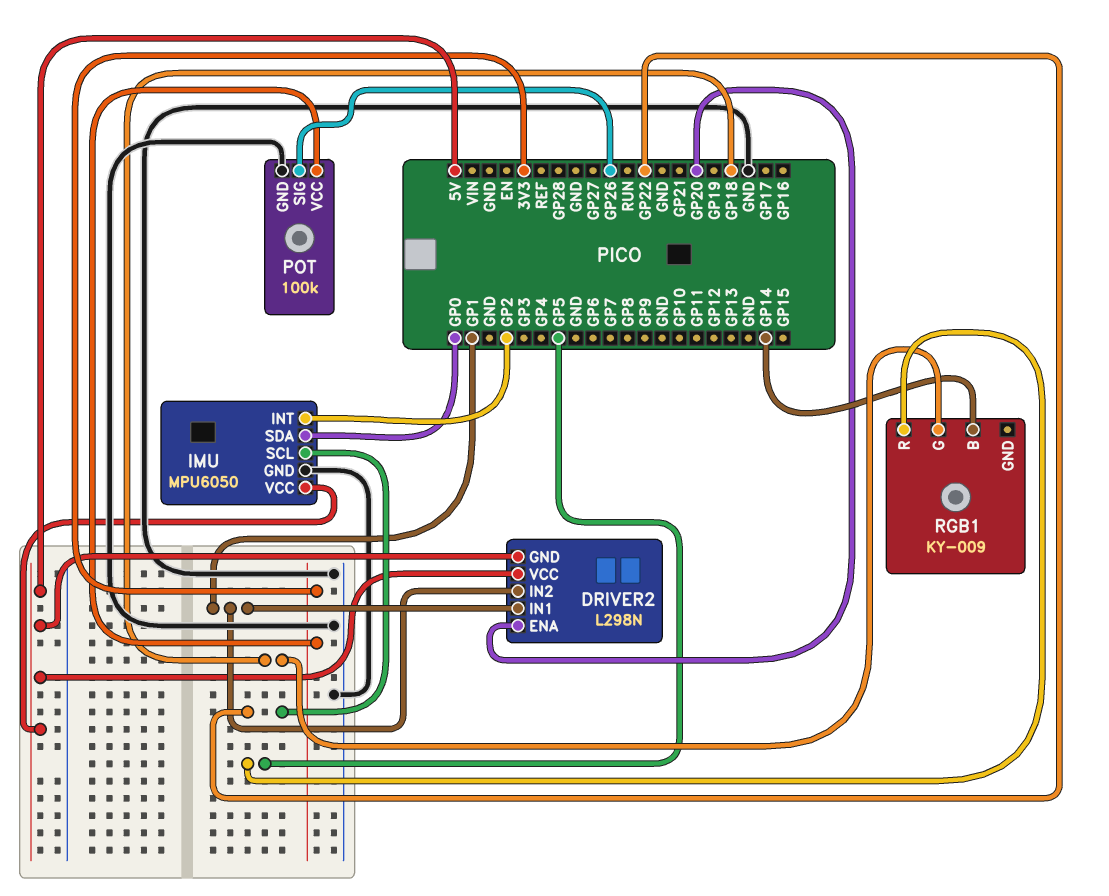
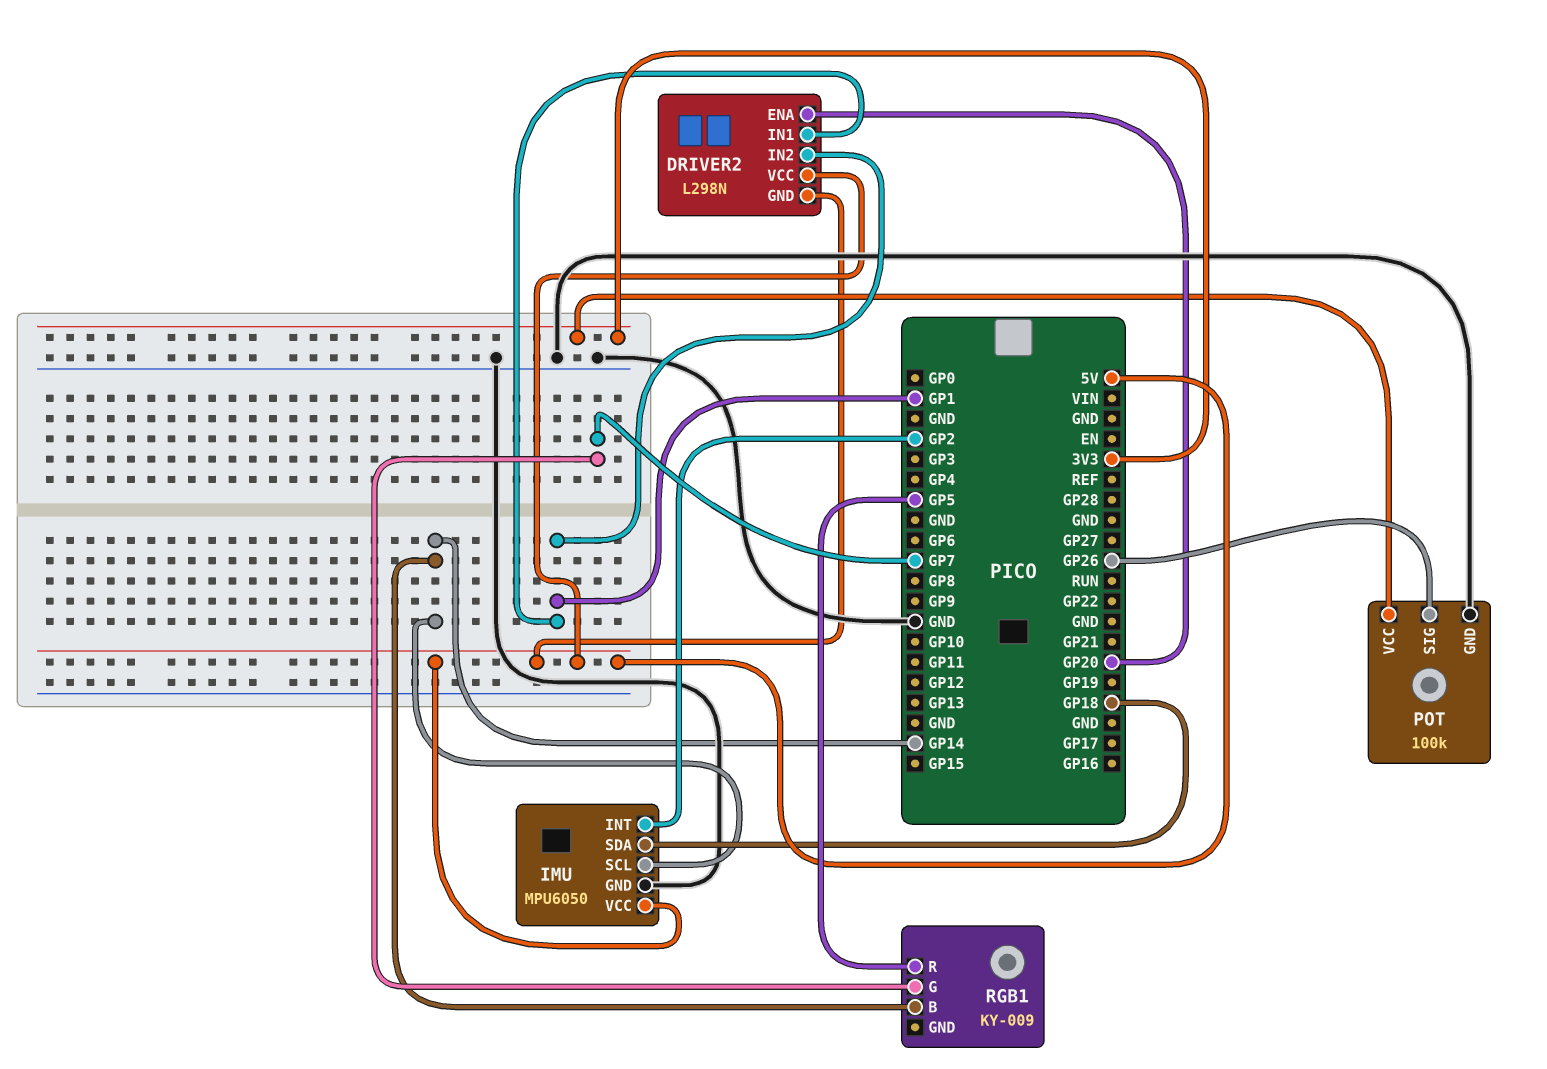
IMU pin SCL: GP22 -> GP14
IMU pin SDA: GP0 -> GP18
RGB1 pin G: GP18 -> GP7

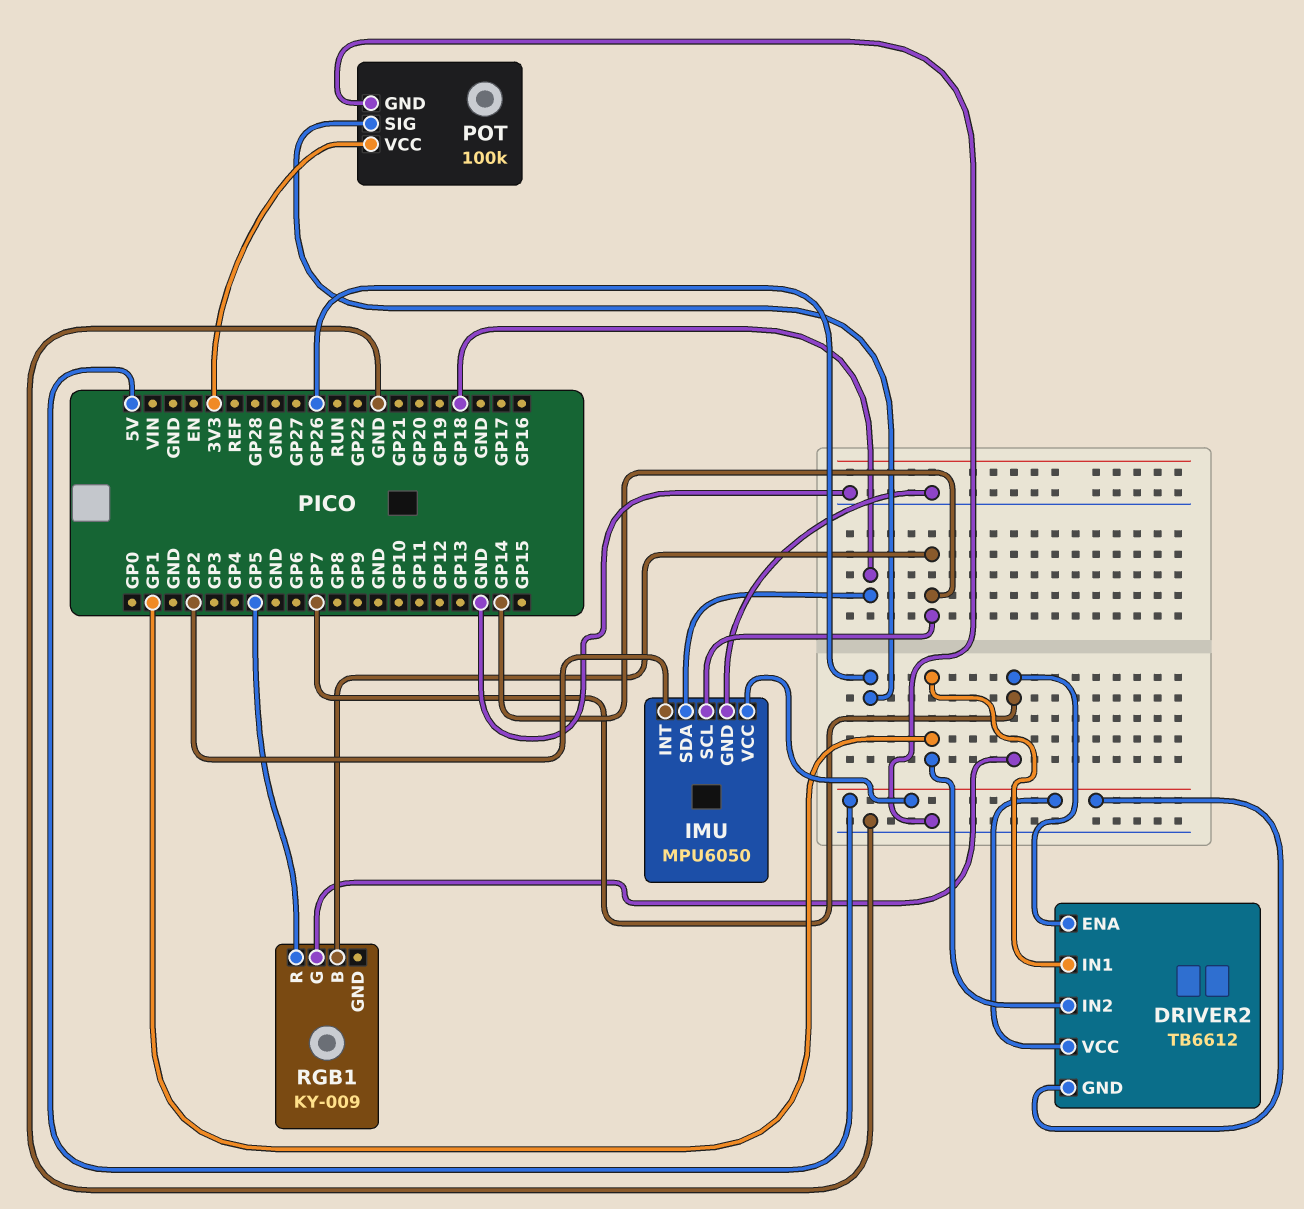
DRIVER2: L298N -> TB6612
DRIVER2 pin ENA: GP20 -> GP7

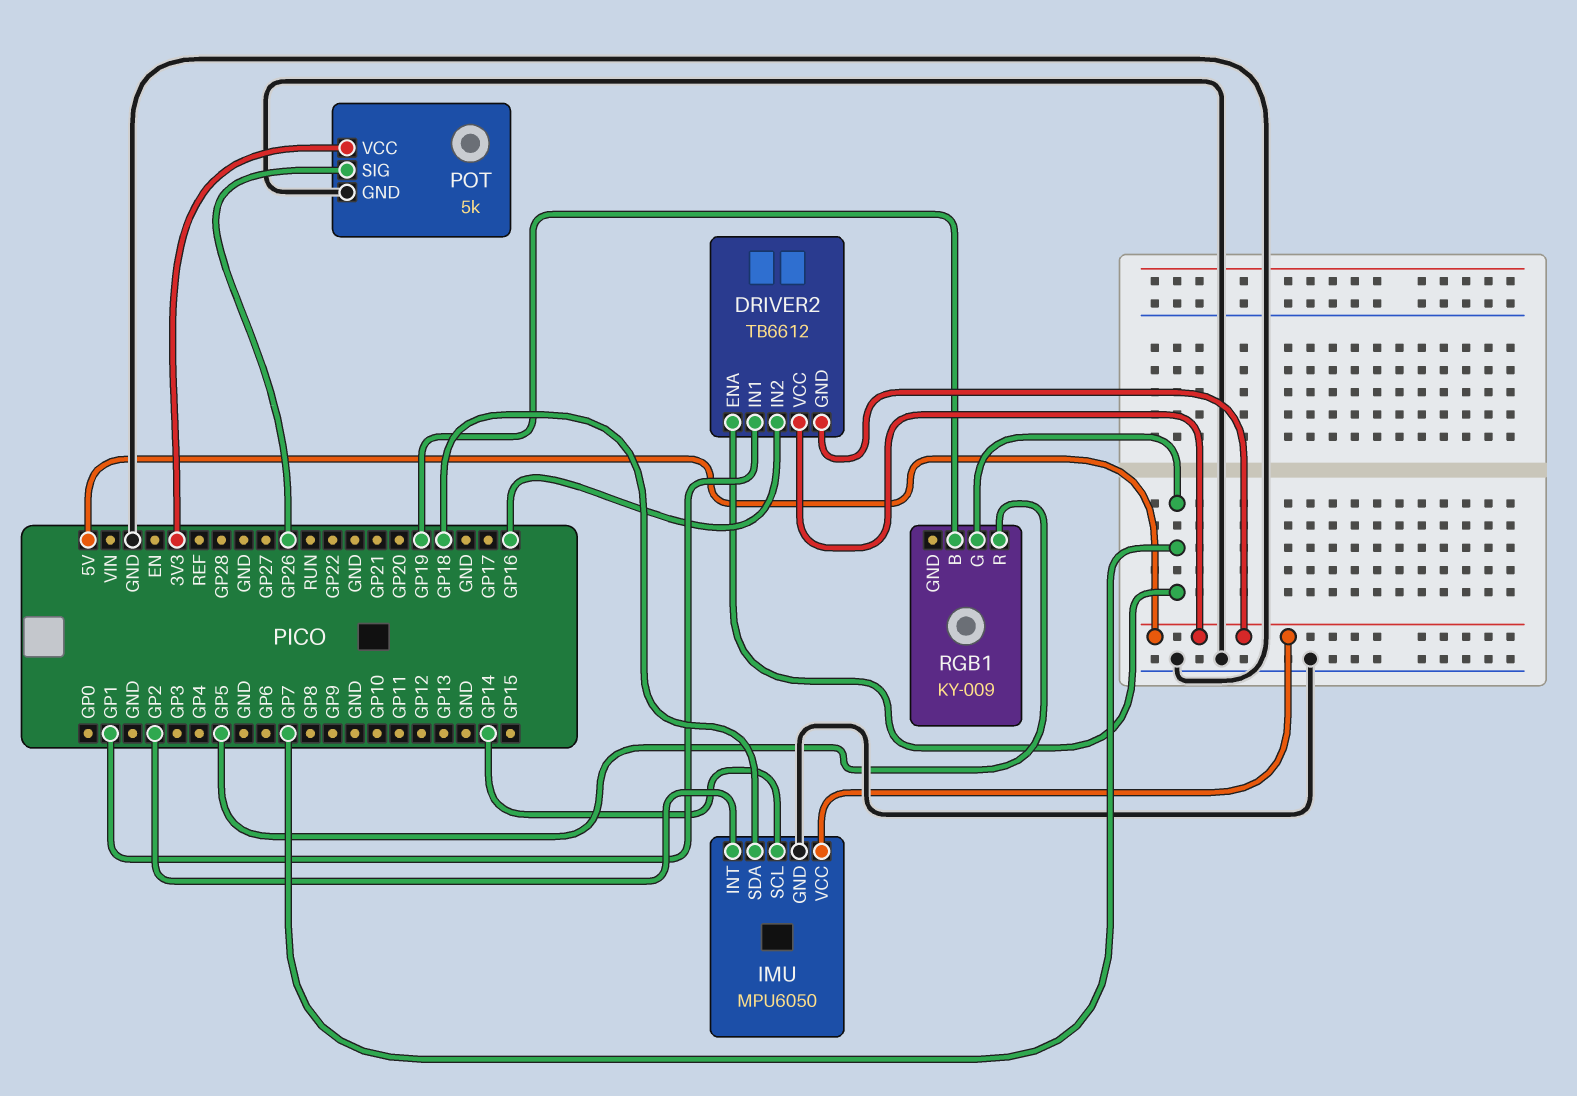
DRIVER2 pin IN2: GP1 -> GP16
POT: 100k -> 5k
RGB1 pin B: GP14 -> GP19

